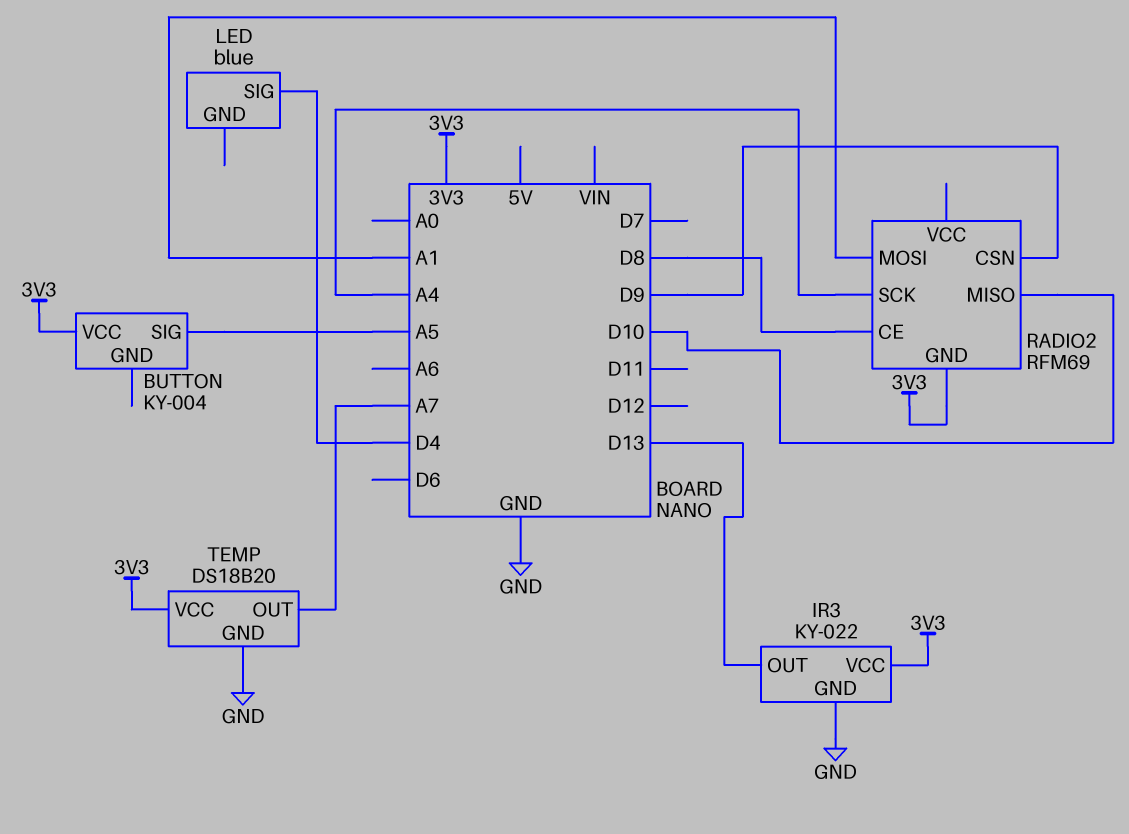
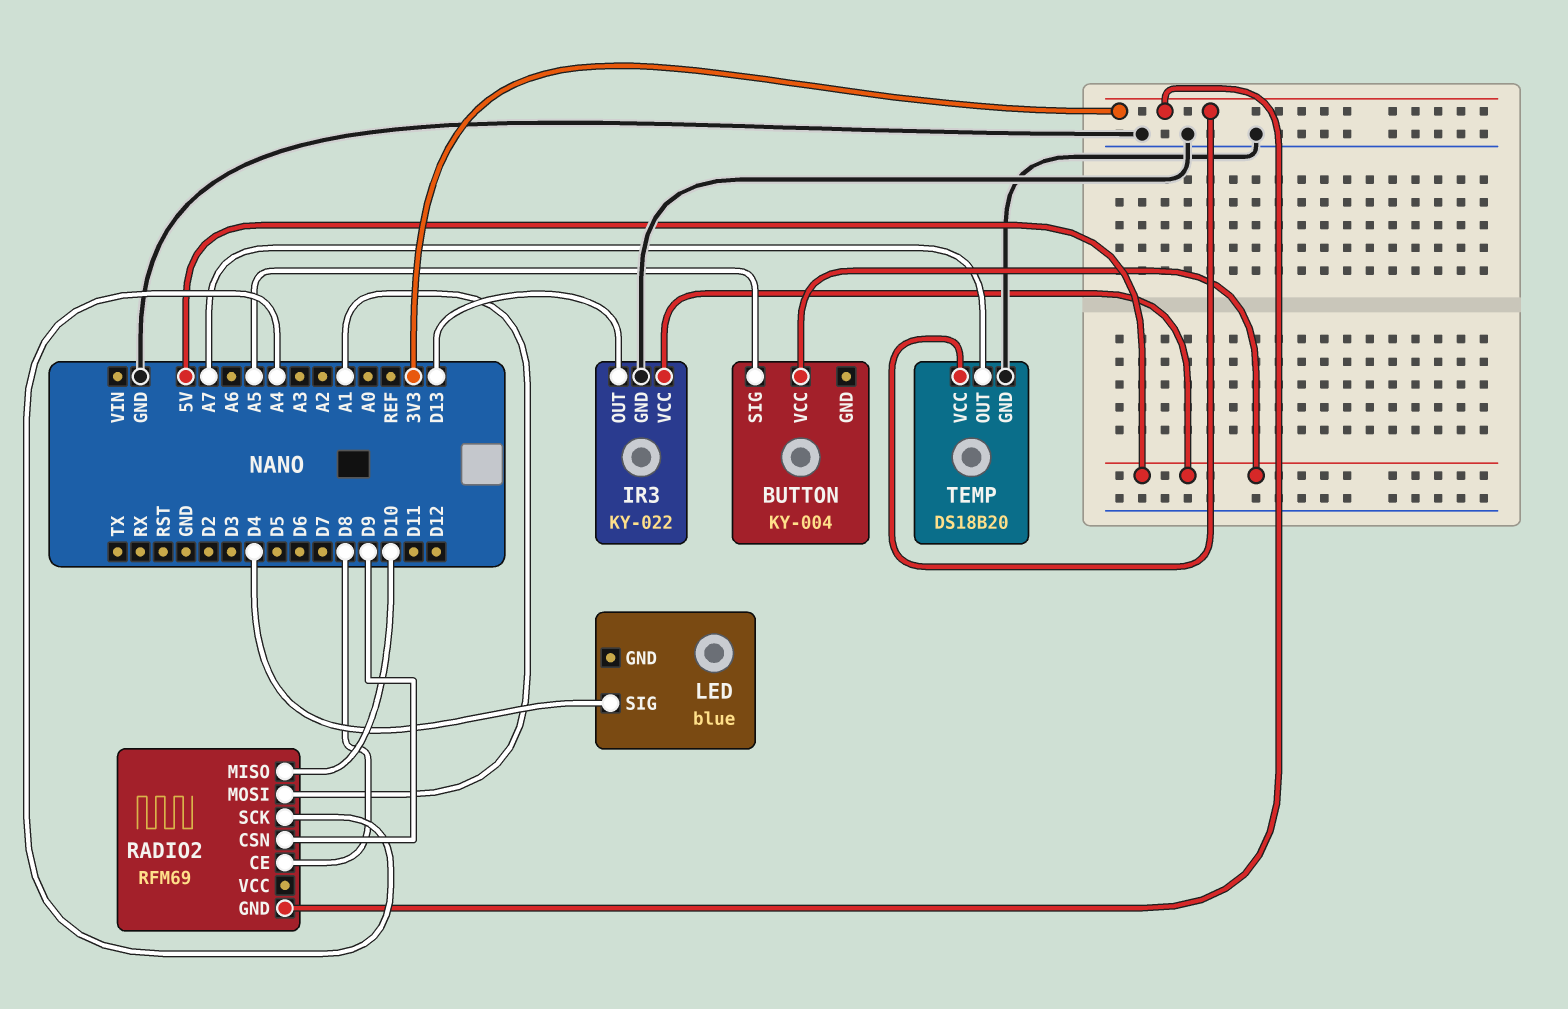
BUTTON pin VCC: 3V3 -> 5V
IR3 pin VCC: 3V3 -> 5V

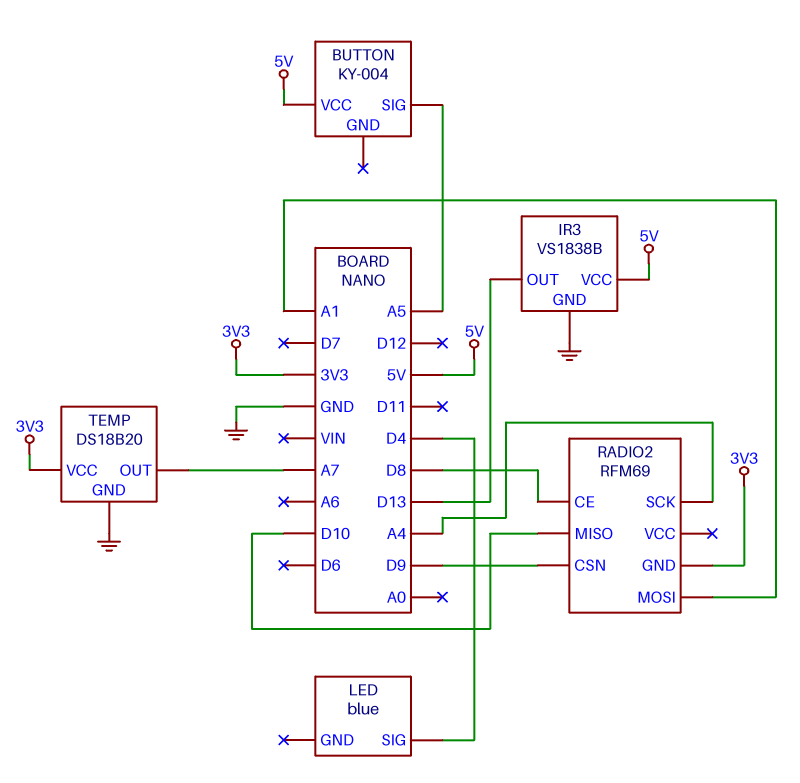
IR3: KY-022 -> VS1838B

